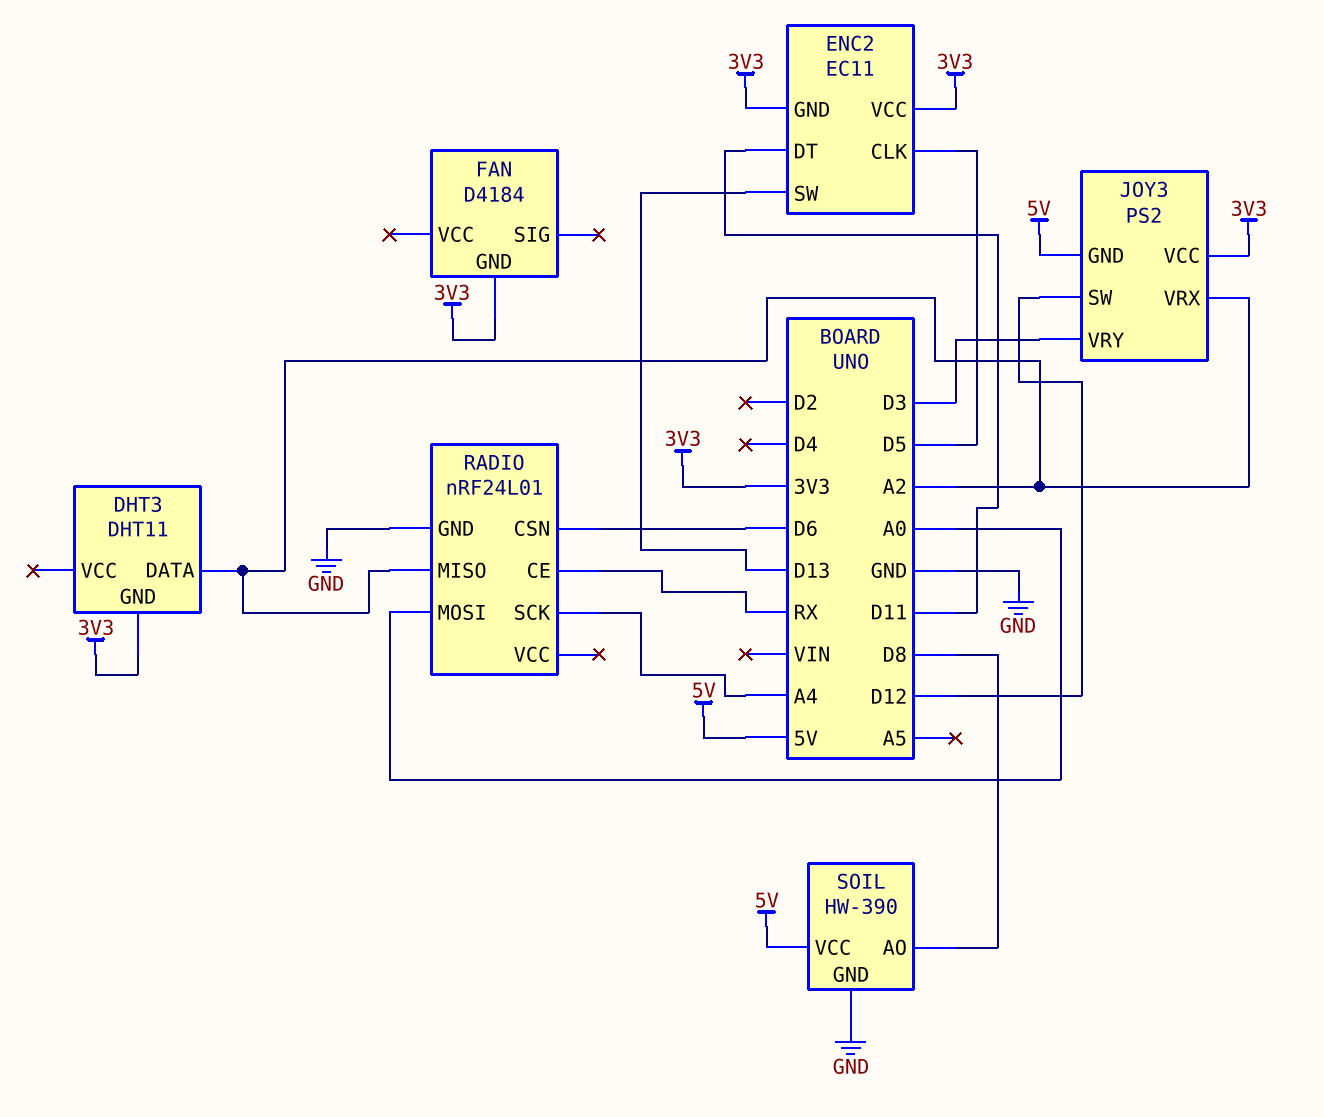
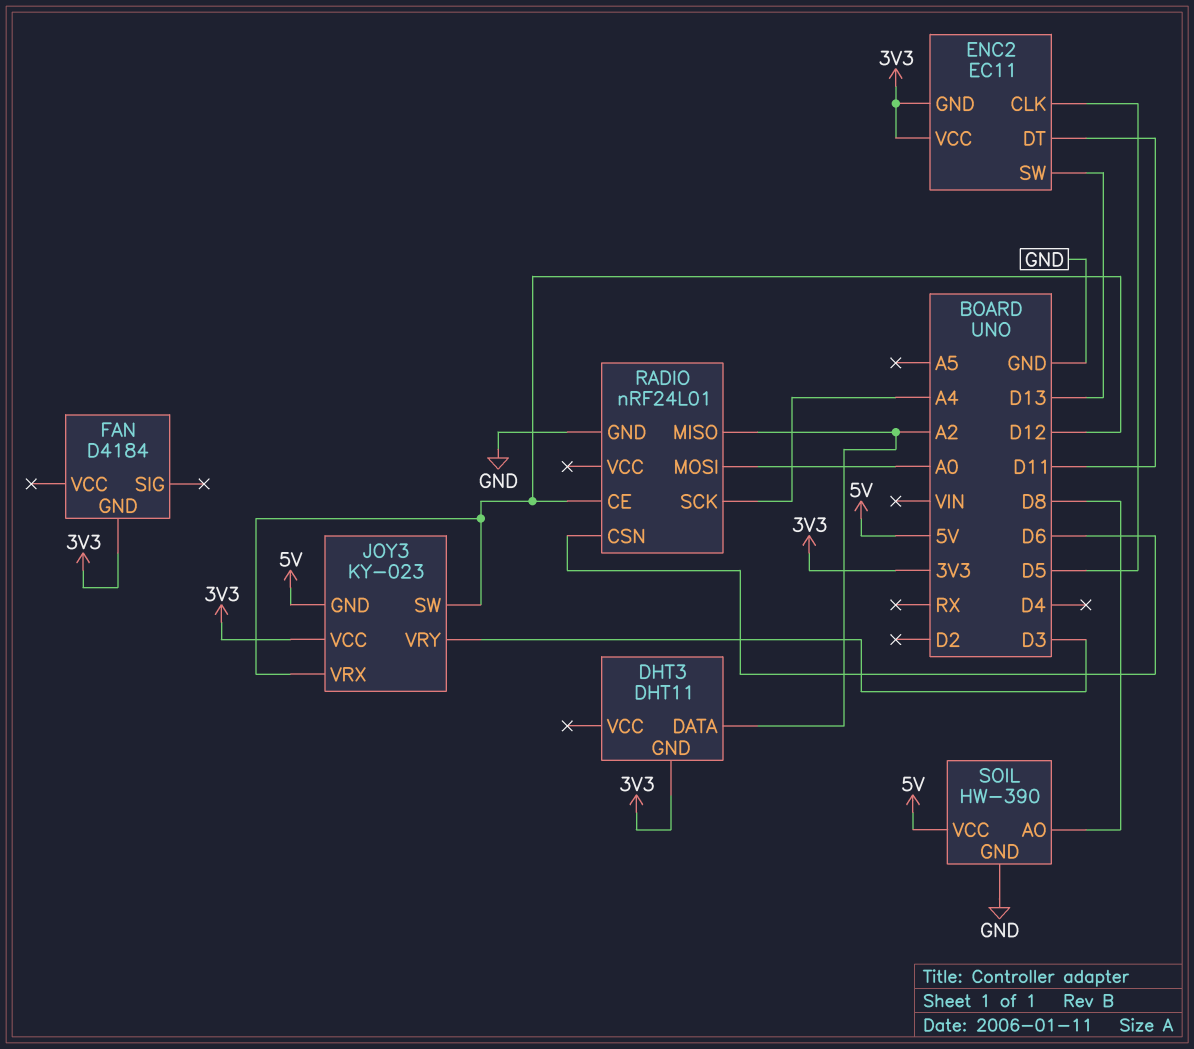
JOY3: PS2 -> KY-023
JOY3 pin VRX: A2 -> D12
RADIO pin CE: RX -> D12

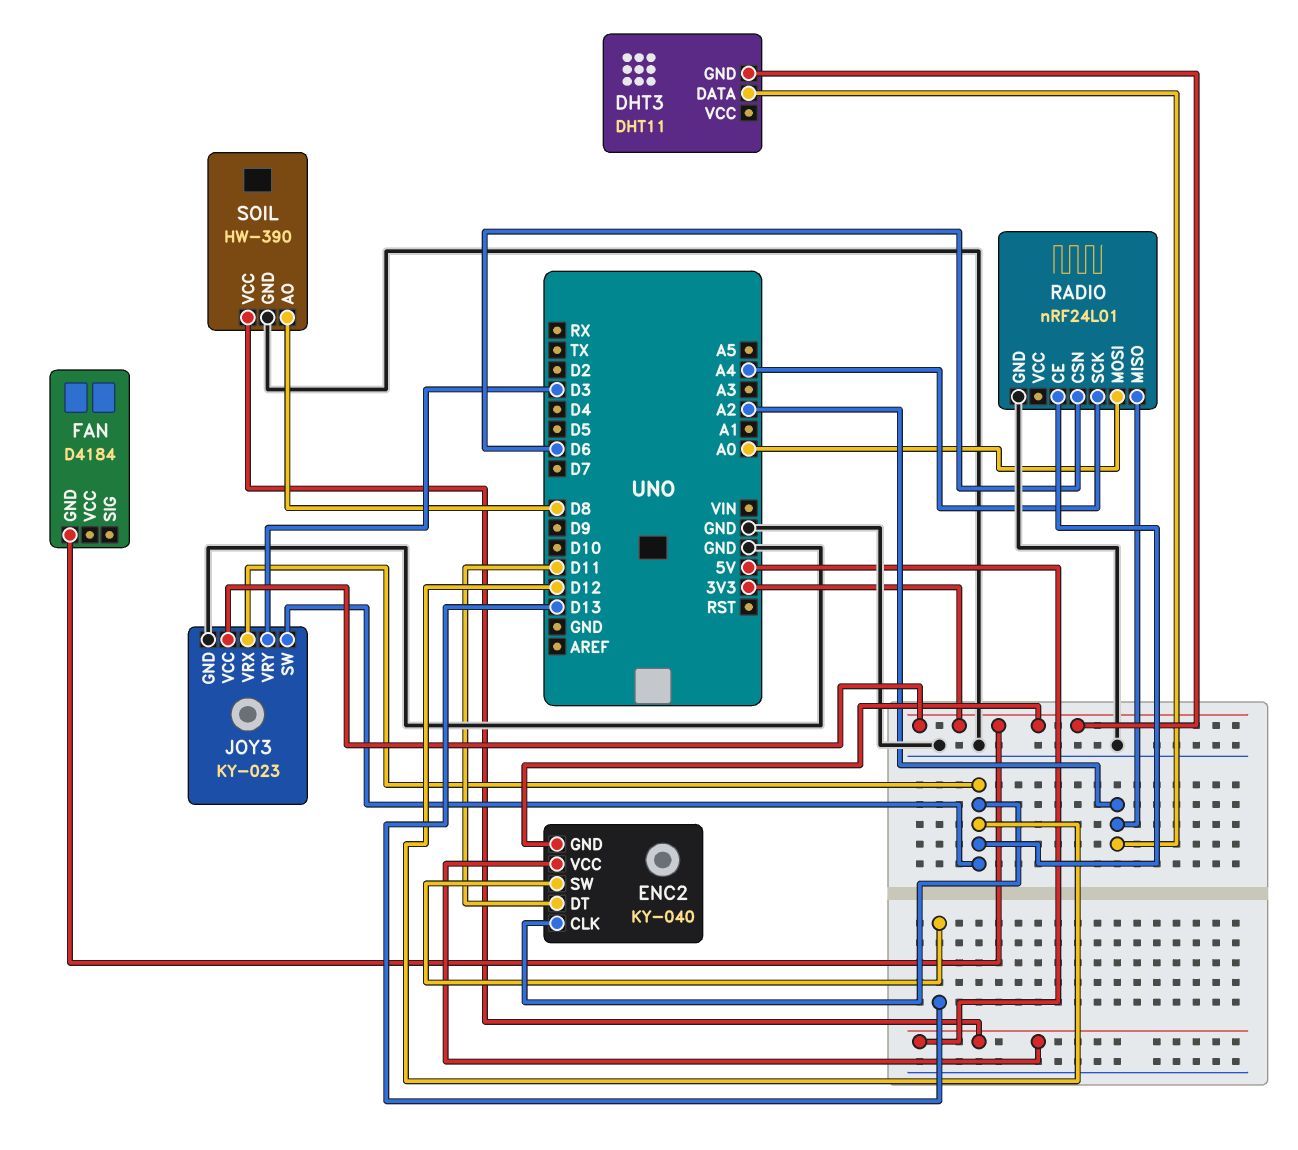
ENC2: EC11 -> KY-040
ENC2 pin CLK: D5 -> D12
ENC2 pin VCC: 3V3 -> 5V
JOY3 pin GND: 5V -> GND

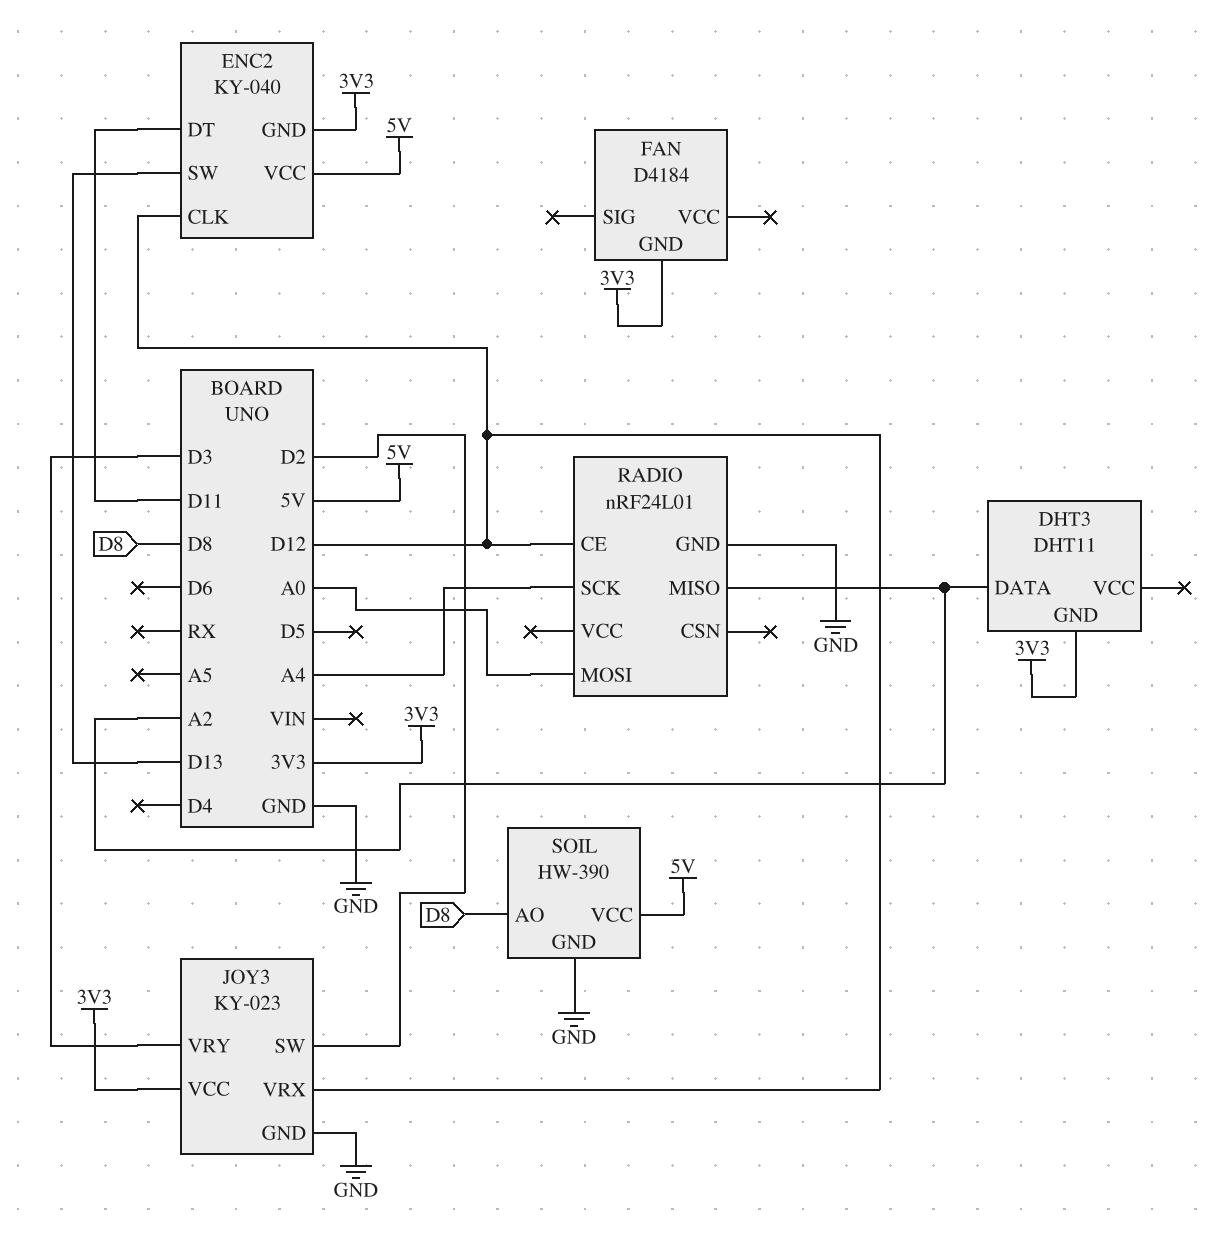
JOY3 pin SW: D12 -> D2
RADIO pin CSN: D6 -> none

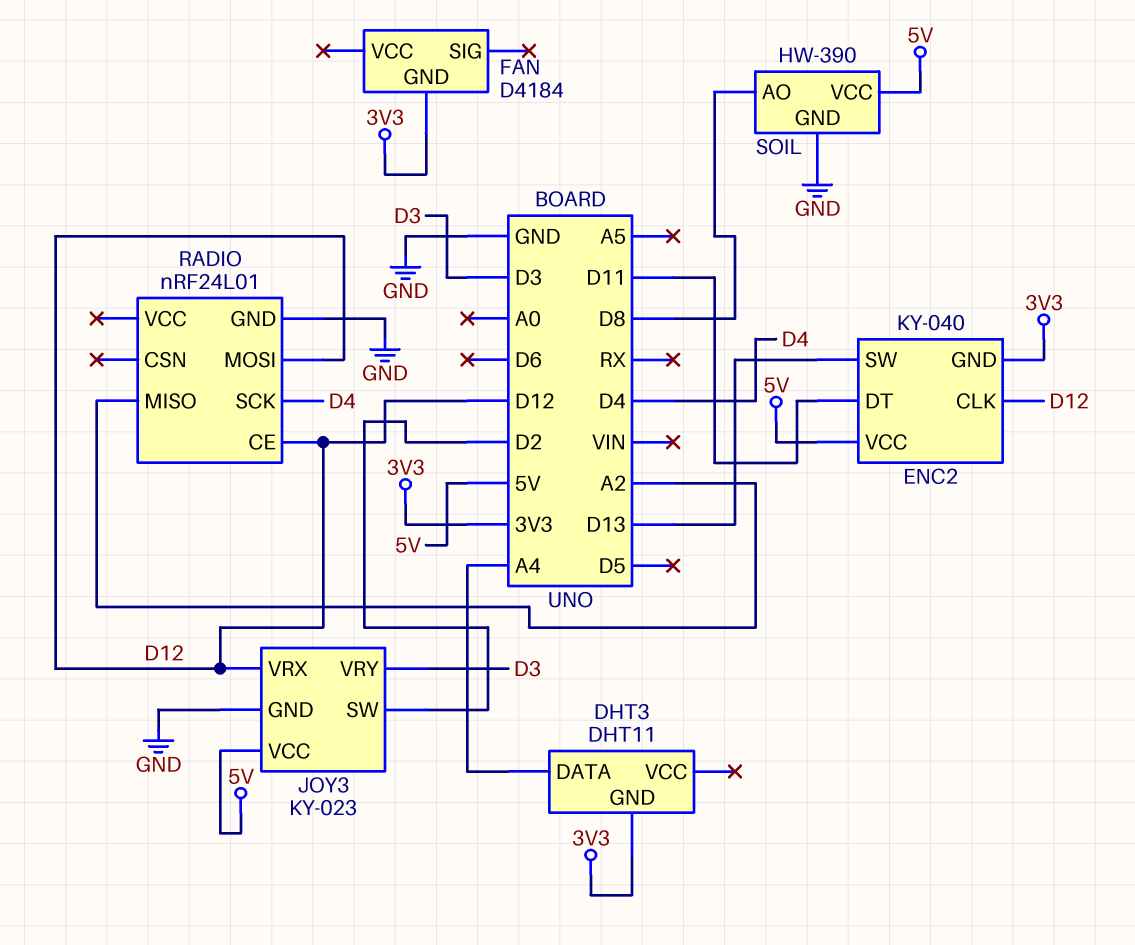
DHT3 pin DATA: A2 -> A4
JOY3 pin VCC: 3V3 -> 5V
RADIO pin MOSI: A0 -> D12
RADIO pin SCK: A4 -> D4

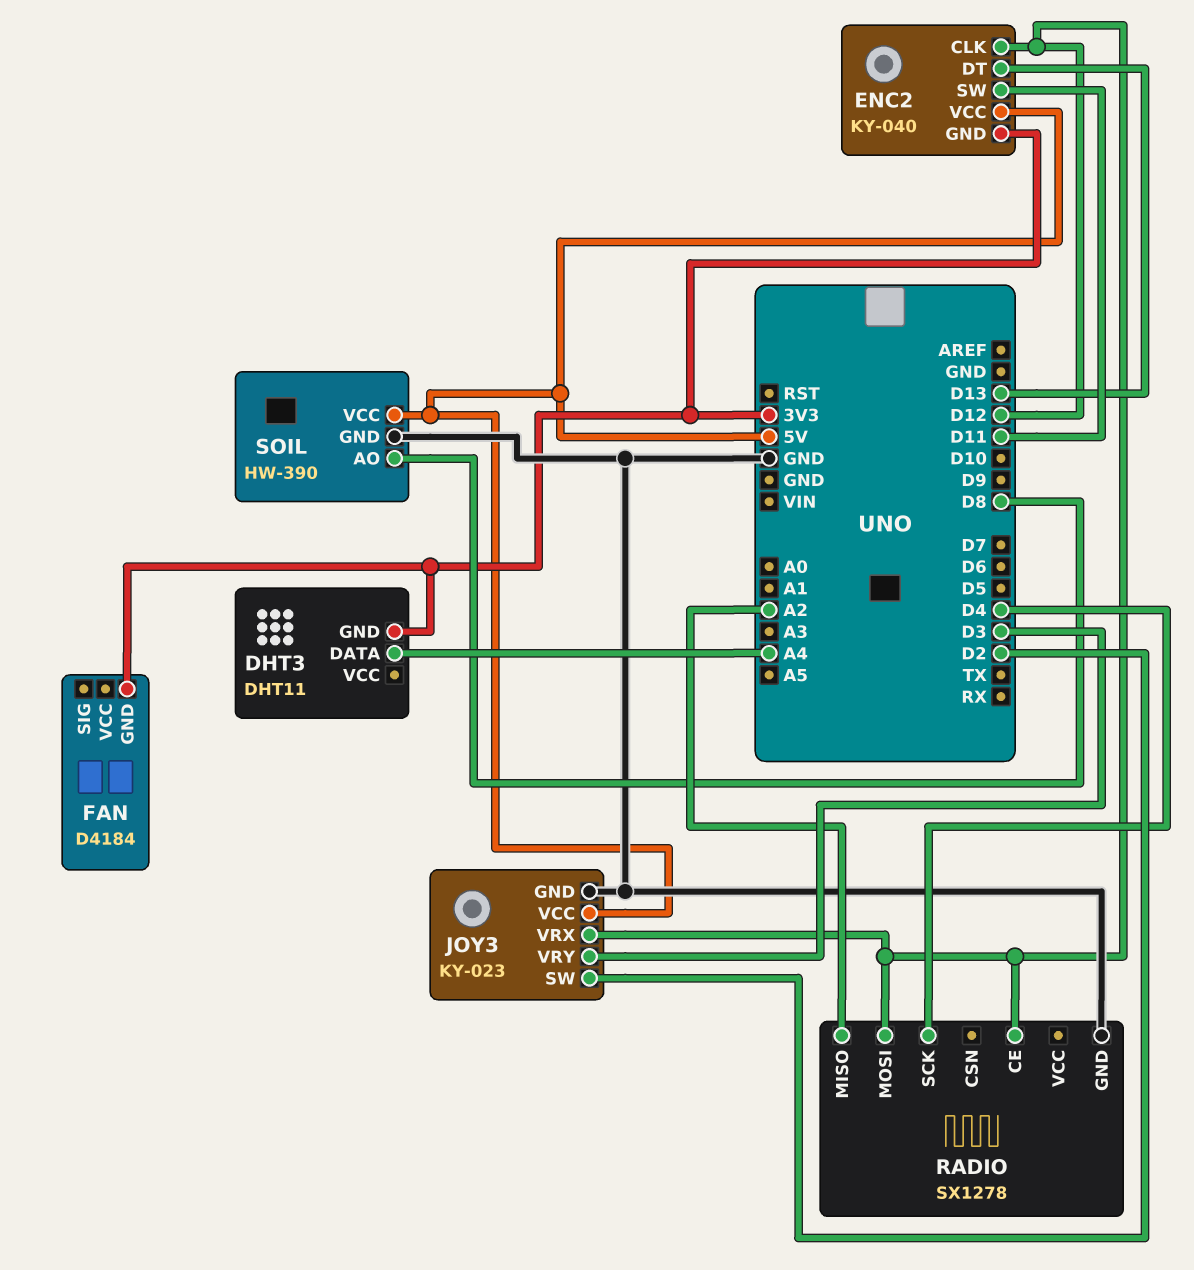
ENC2 pin DT: D11 -> D13
ENC2 pin SW: D13 -> D11
RADIO: nRF24L01 -> SX1278

